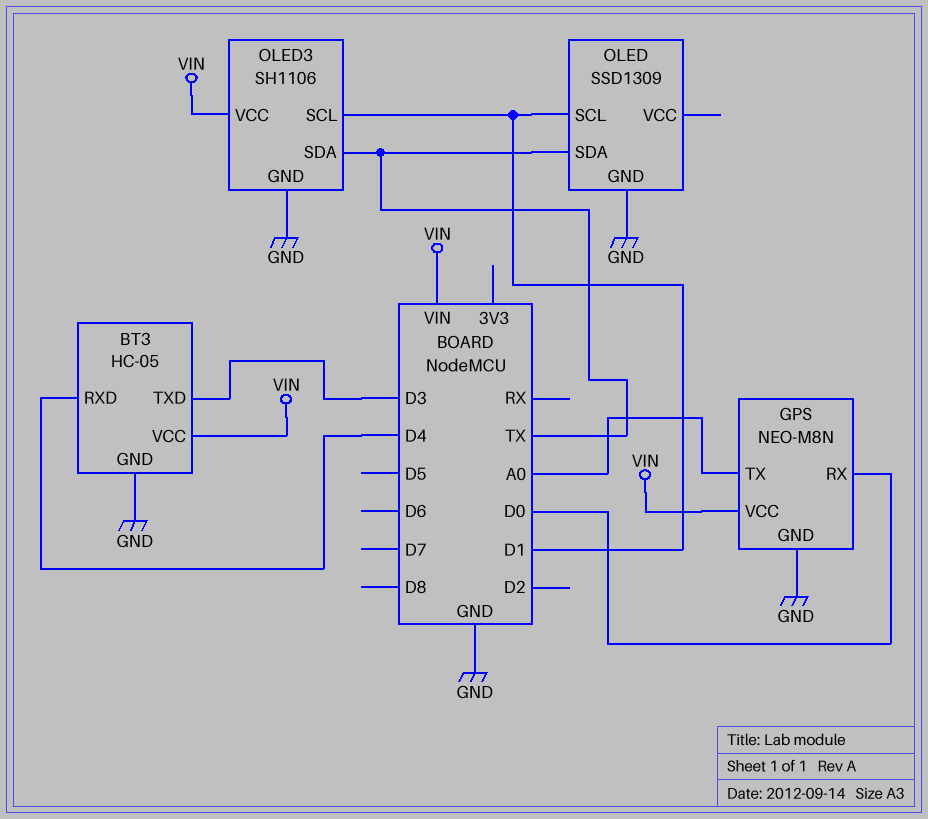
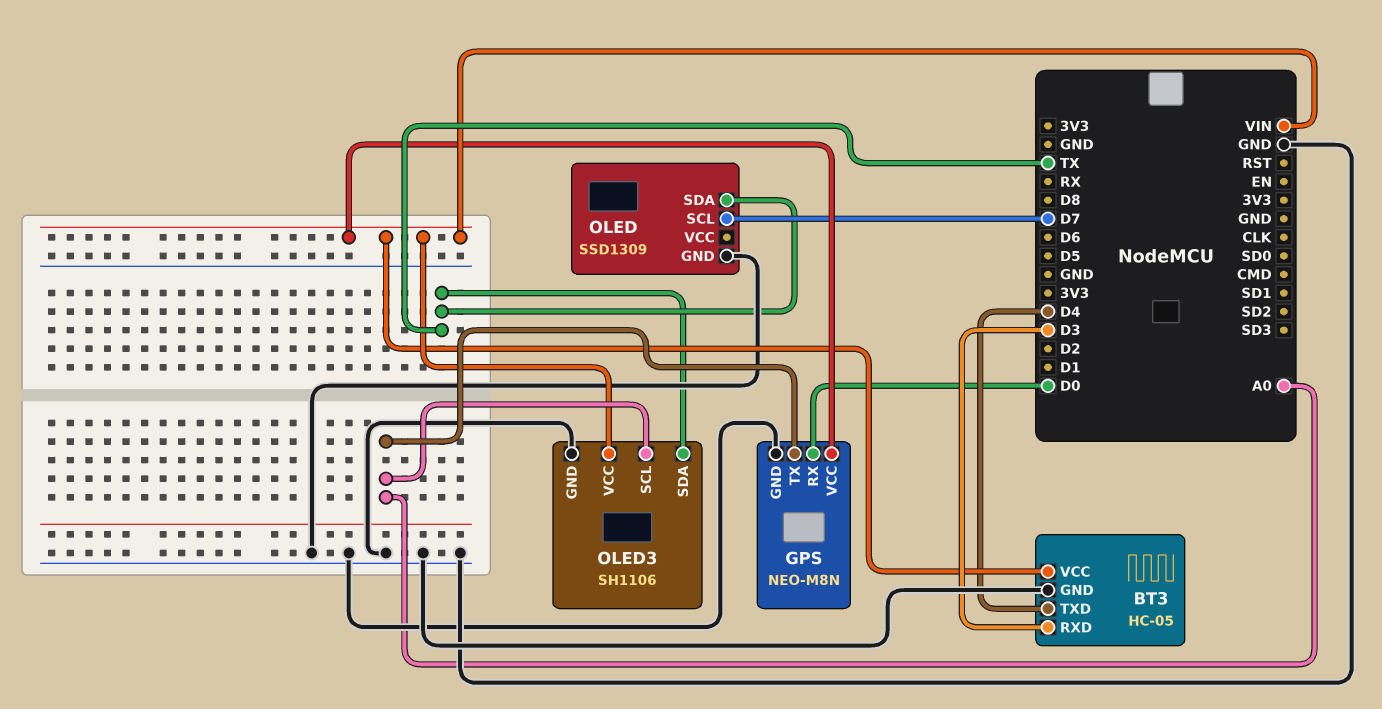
BT3 pin RXD: D4 -> D3
BT3 pin TXD: D3 -> D4
OLED pin SCL: D1 -> D7
OLED3 pin SCL: D1 -> A0

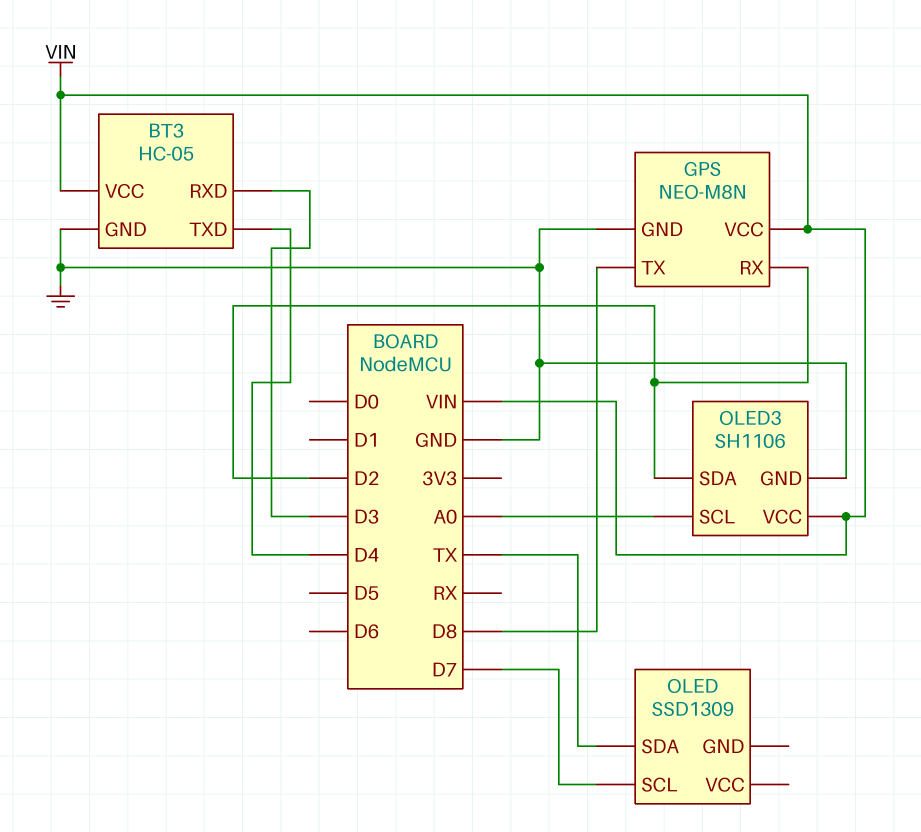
GPS pin RX: D0 -> D2
GPS pin TX: A0 -> D8
OLED pin GND: GND -> none
OLED3 pin SDA: TX -> D2

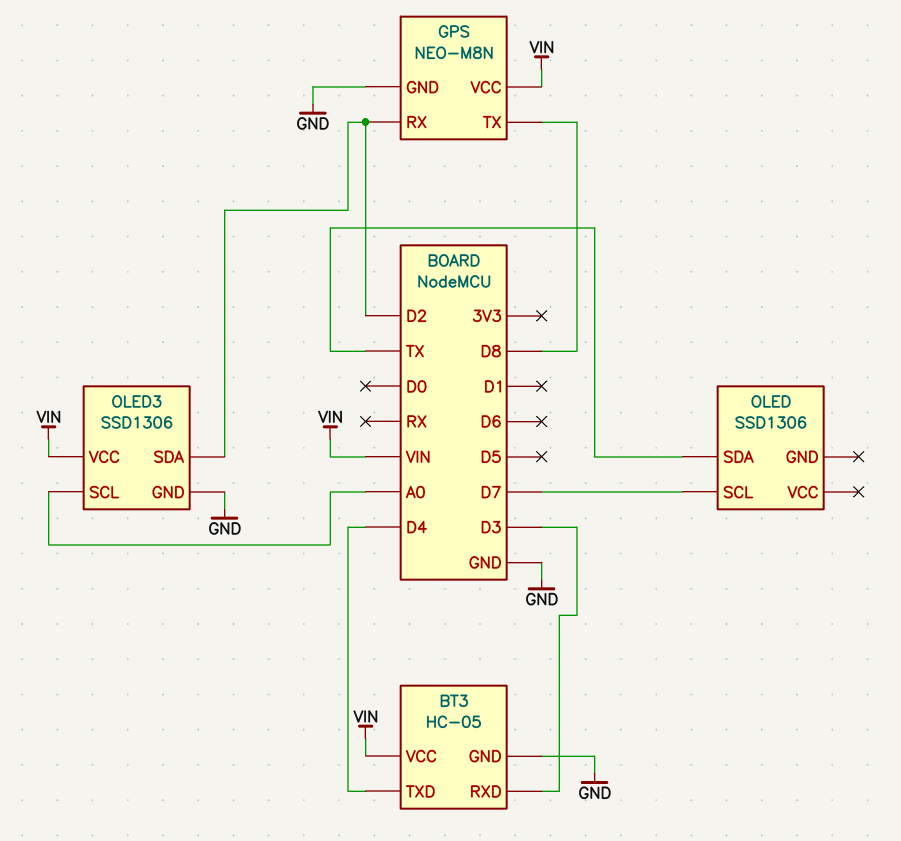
OLED: SSD1309 -> SSD1306
OLED3: SH1106 -> SSD1306

